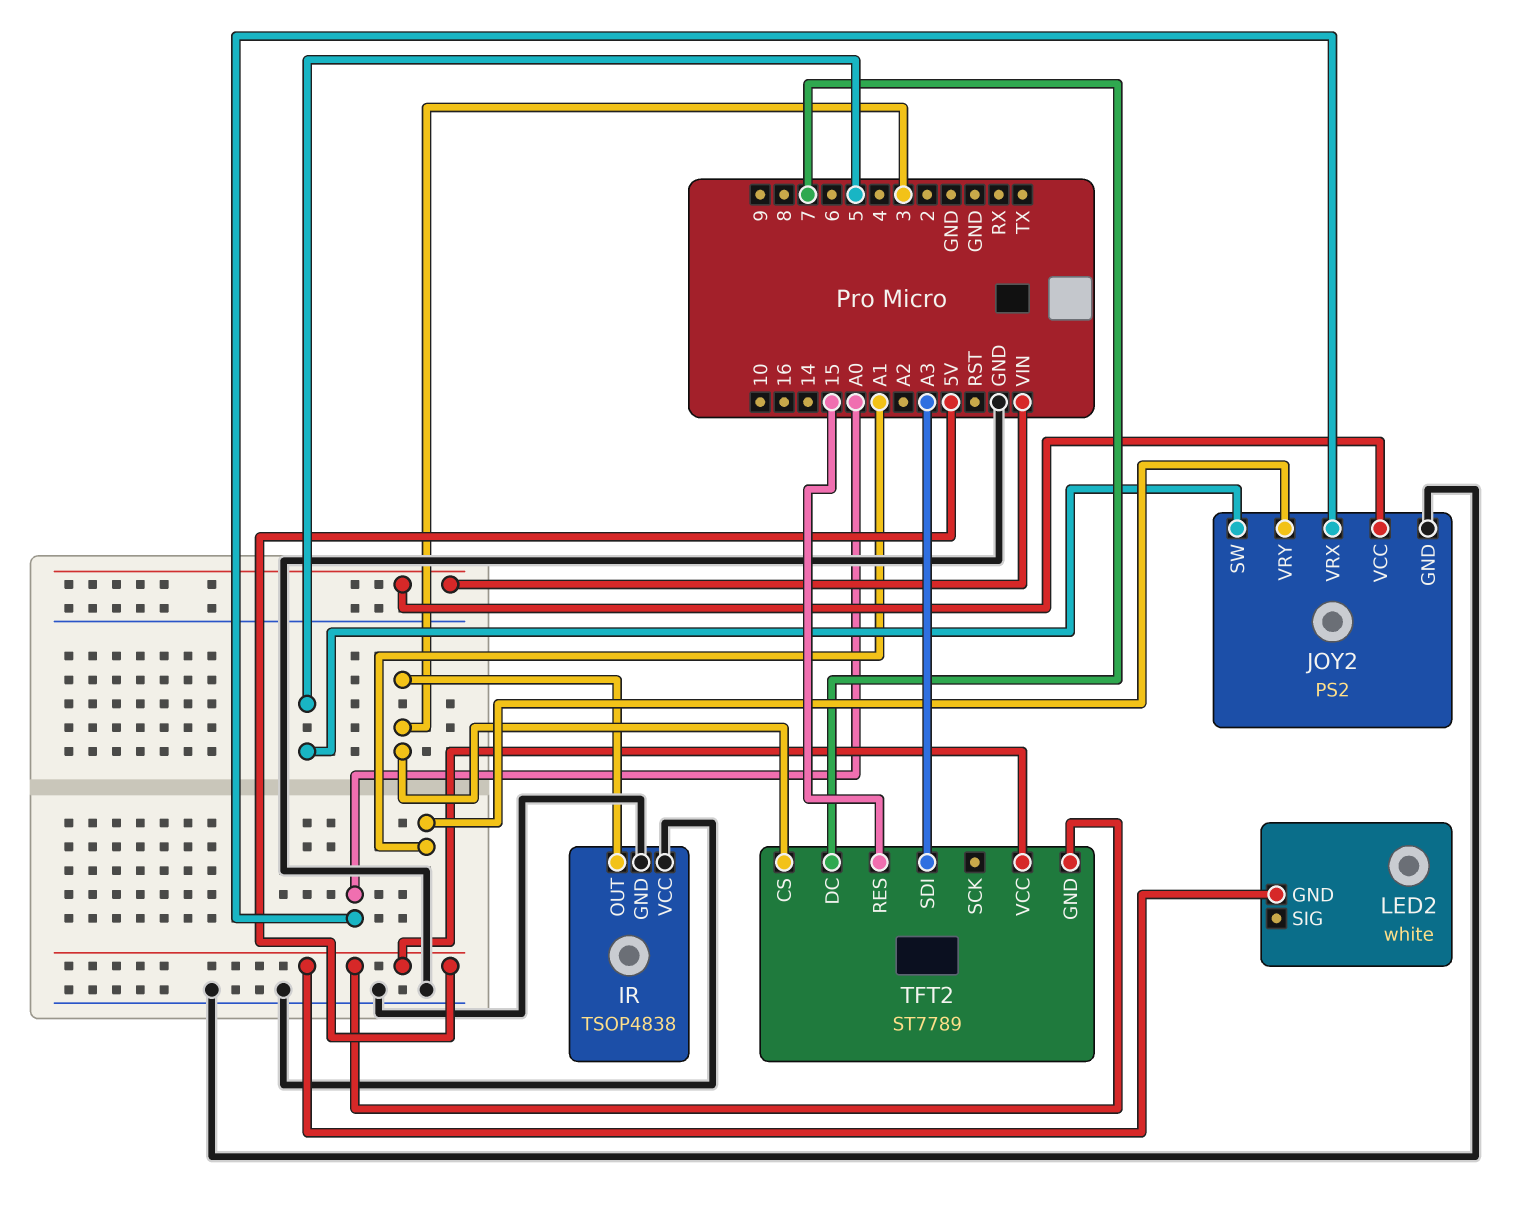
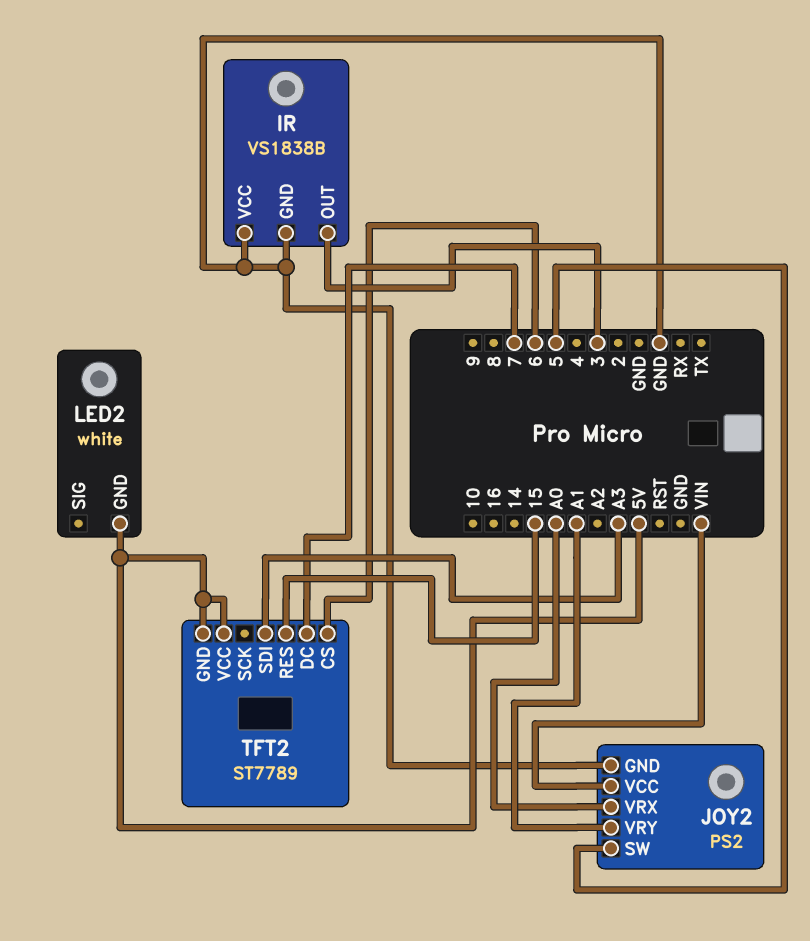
IR: TSOP4838 -> VS1838B
TFT2 pin CS: 3 -> 6

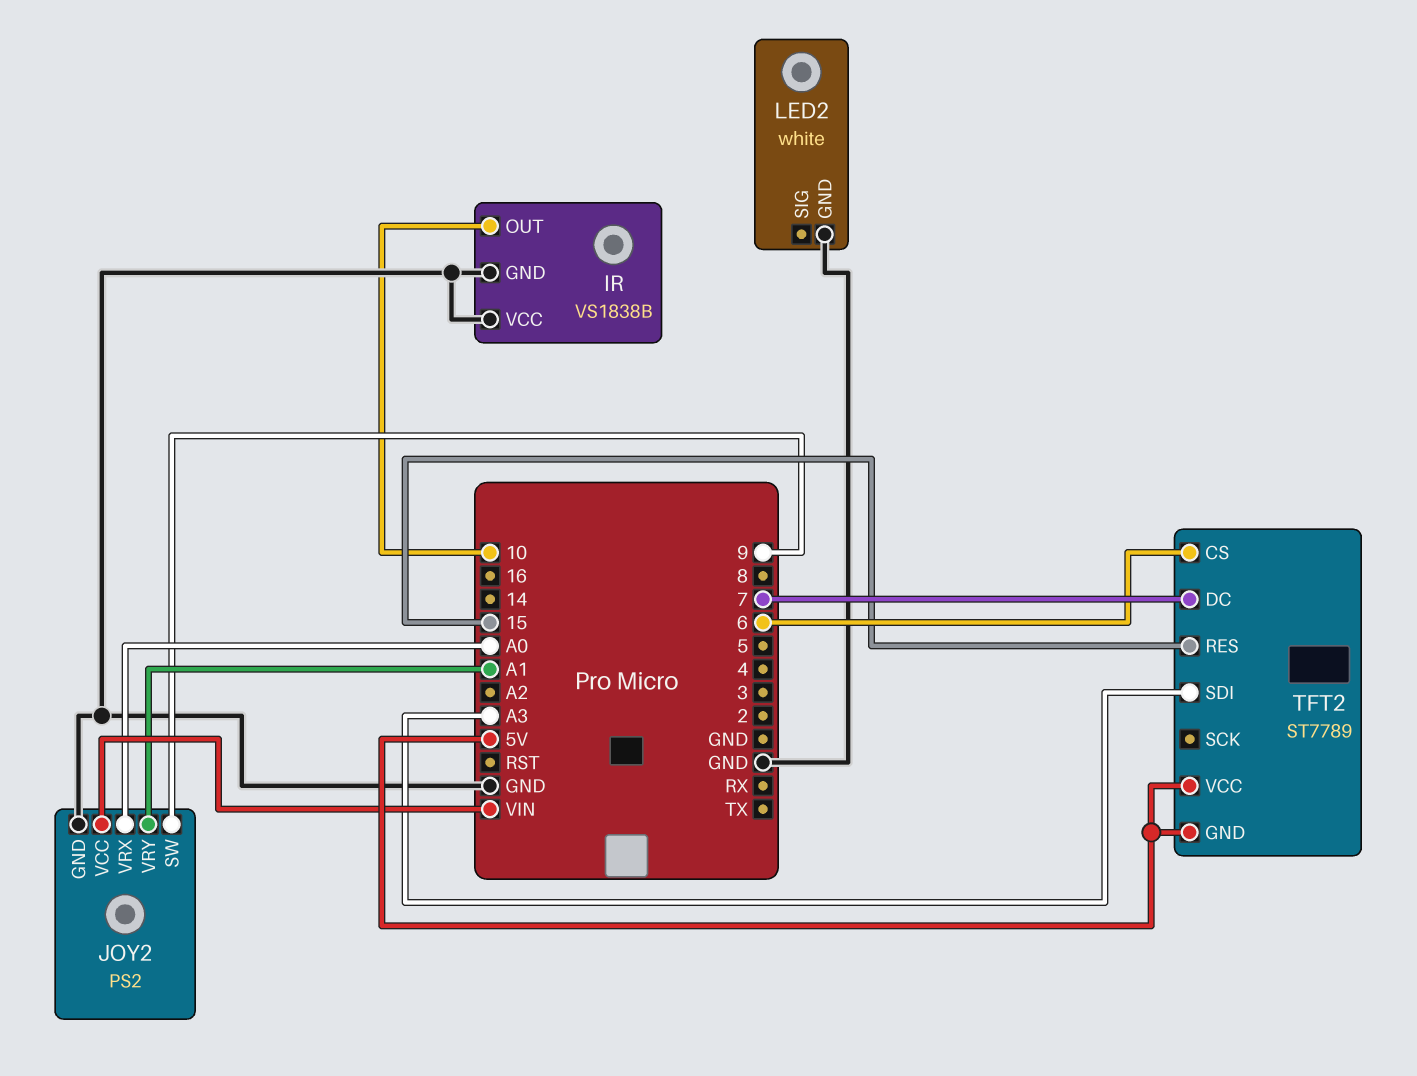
IR pin OUT: 3 -> 10
JOY2 pin SW: 5 -> 9
LED2 pin GND: 5V -> GND

